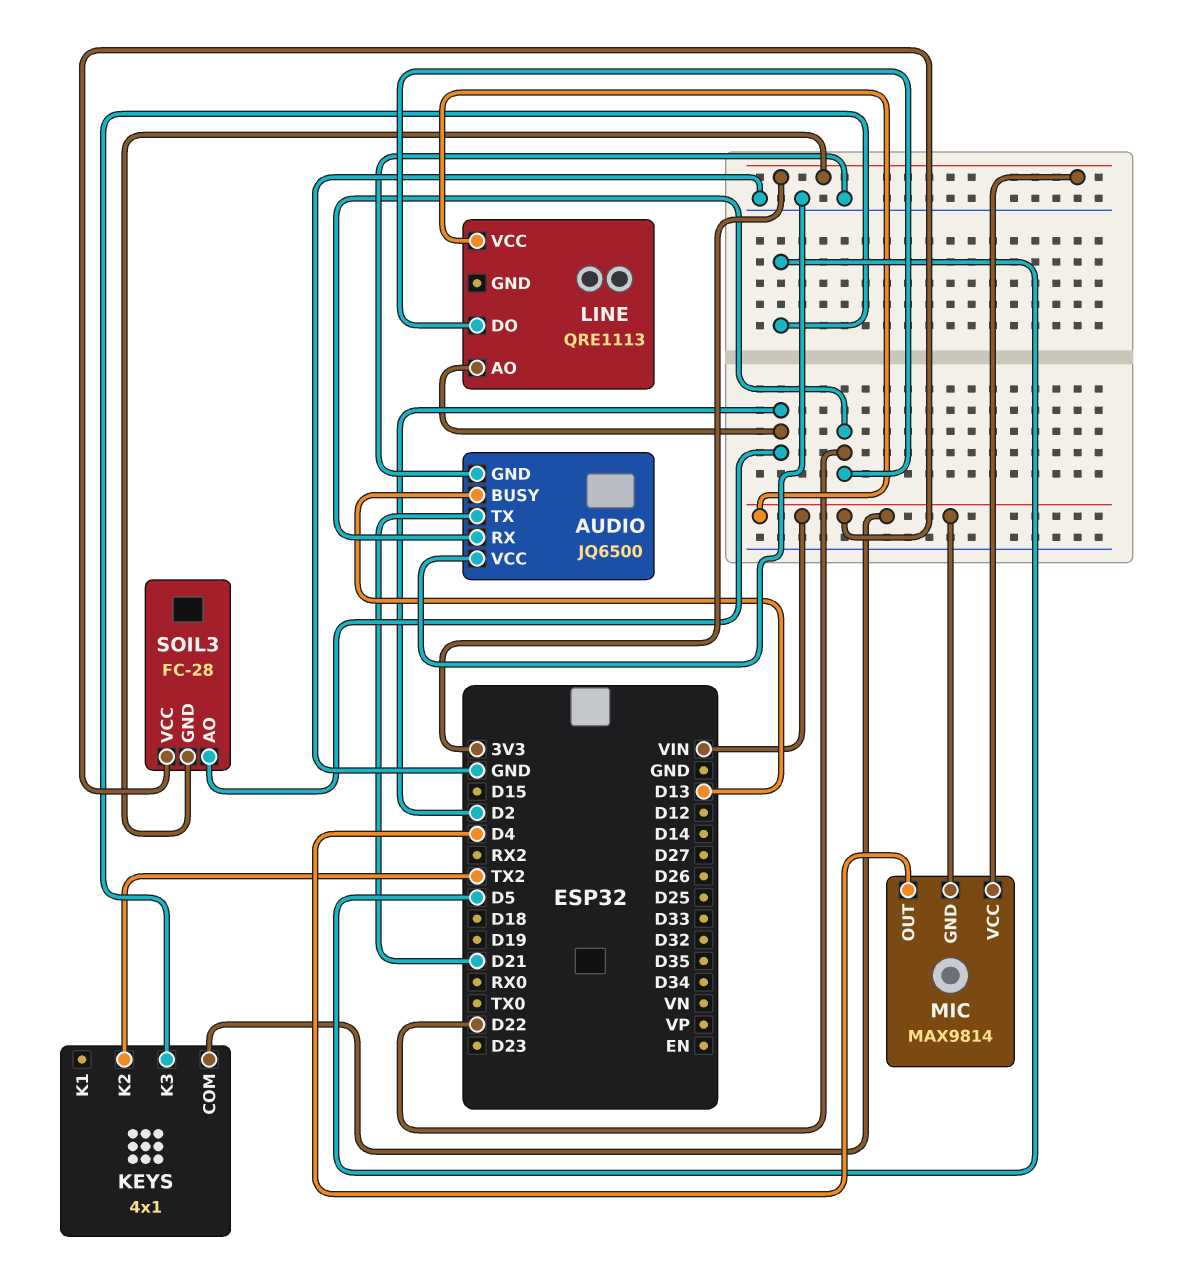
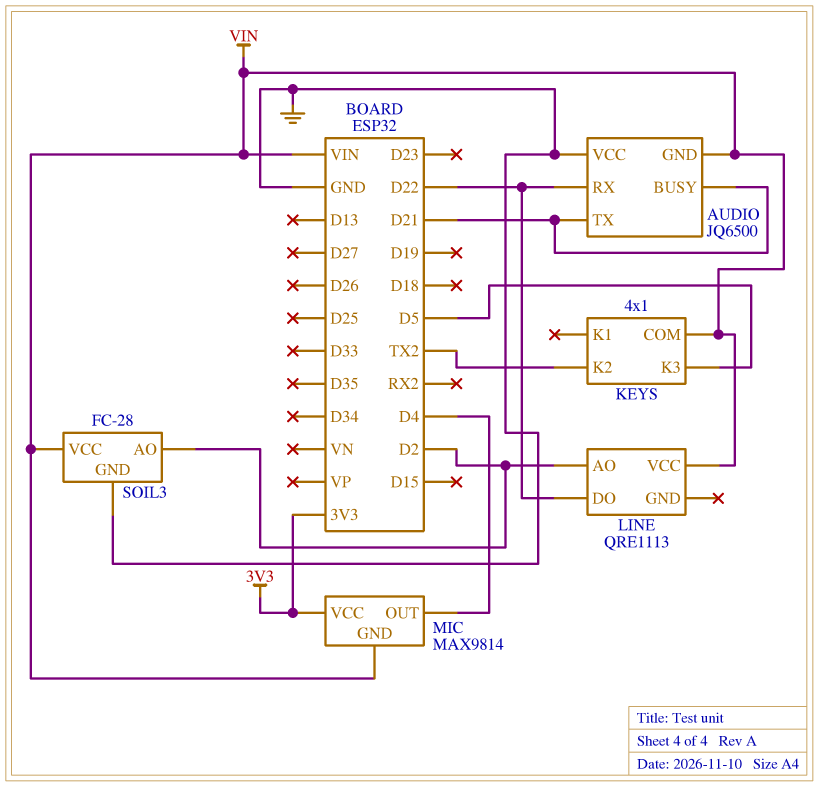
AUDIO pin BUSY: D13 -> D21
AUDIO pin GND: GND -> VIN
SOIL3 pin GND: 3V3 -> GND

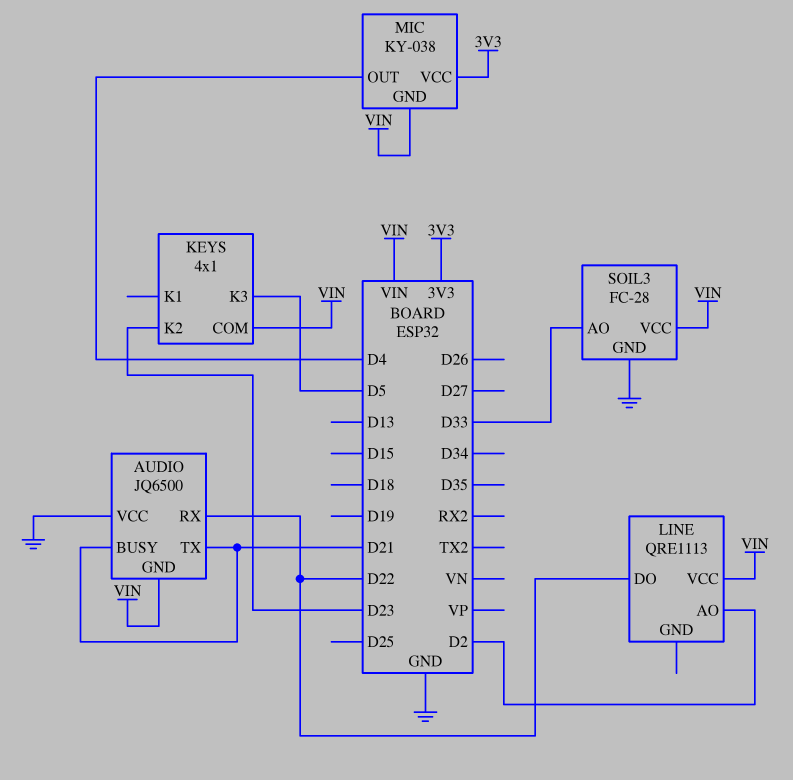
KEYS pin K2: TX2 -> D23
MIC: MAX9814 -> KY-038
SOIL3 pin AO: D2 -> D33

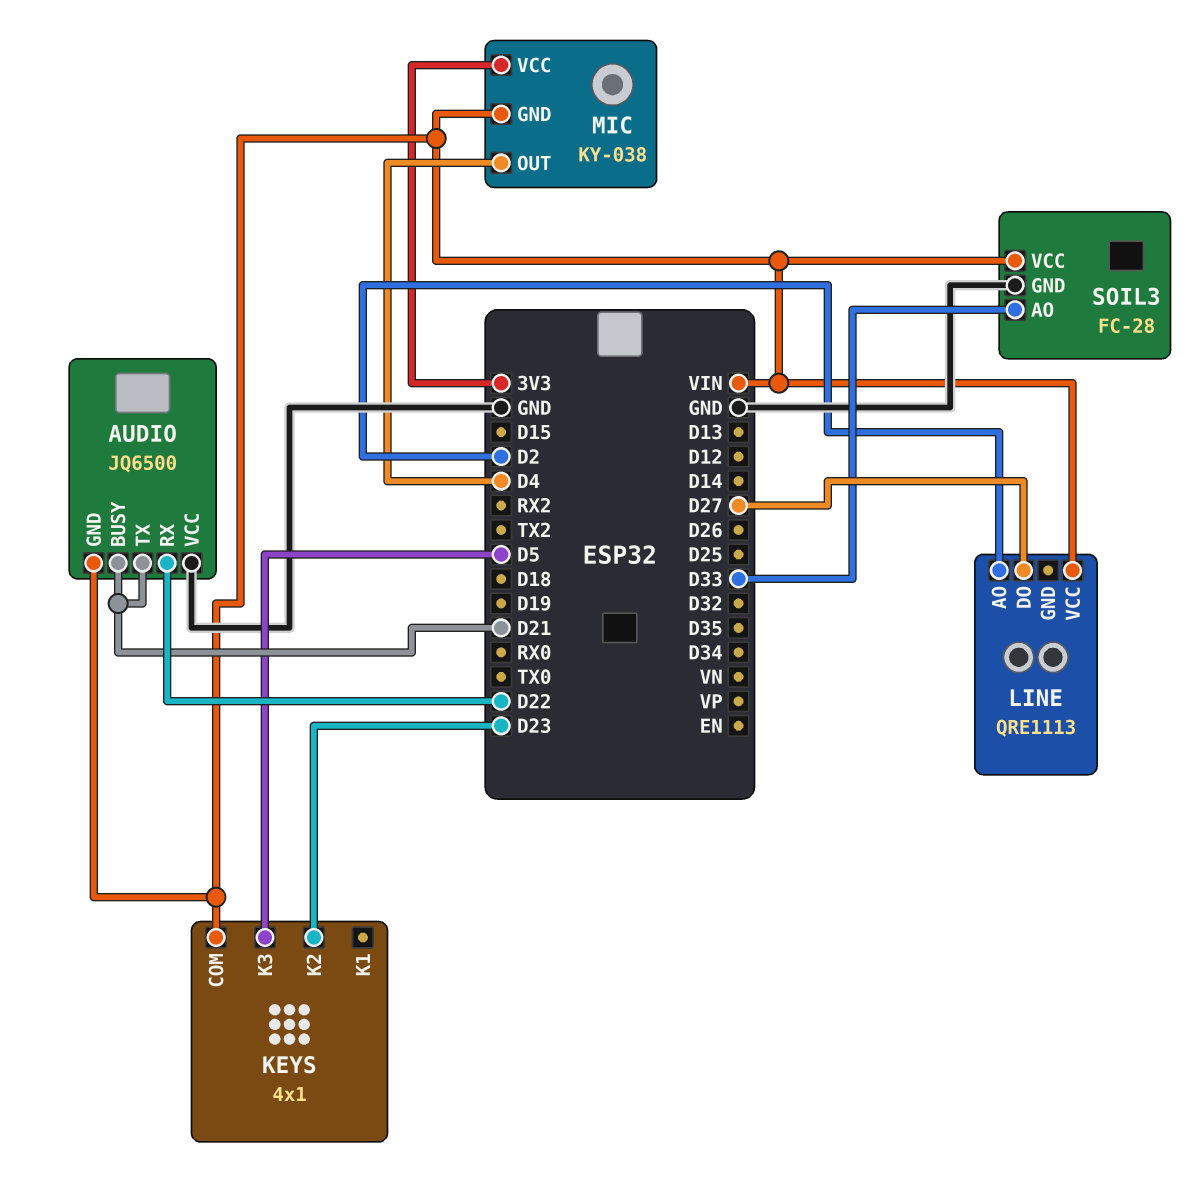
LINE pin DO: D22 -> D27

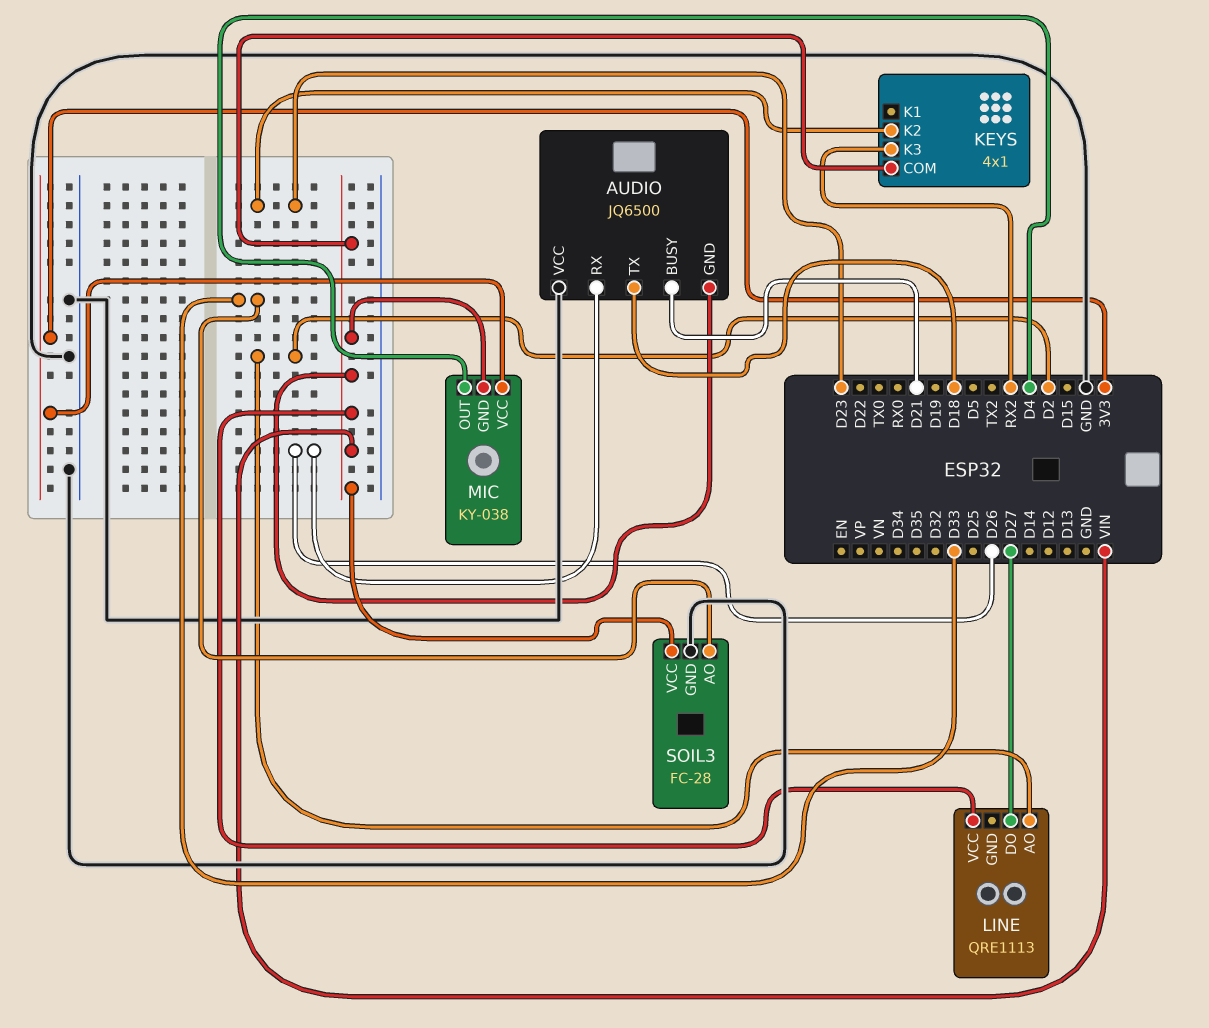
AUDIO pin RX: D22 -> D26
AUDIO pin TX: D21 -> D18
KEYS pin K3: D5 -> RX2

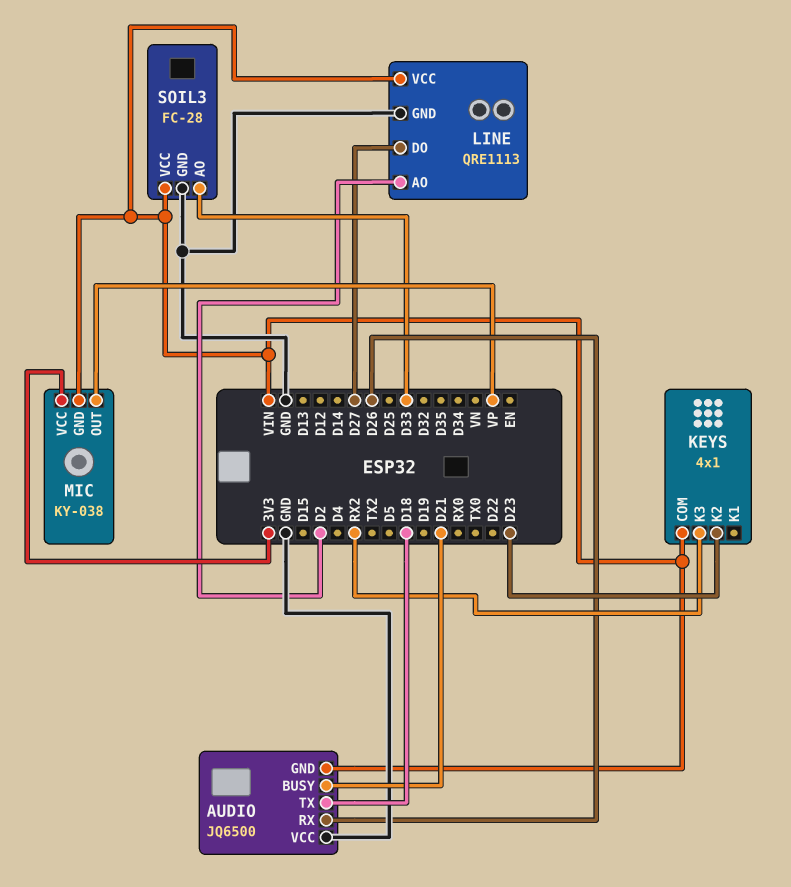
LINE pin GND: none -> GND
MIC pin OUT: D4 -> VP

